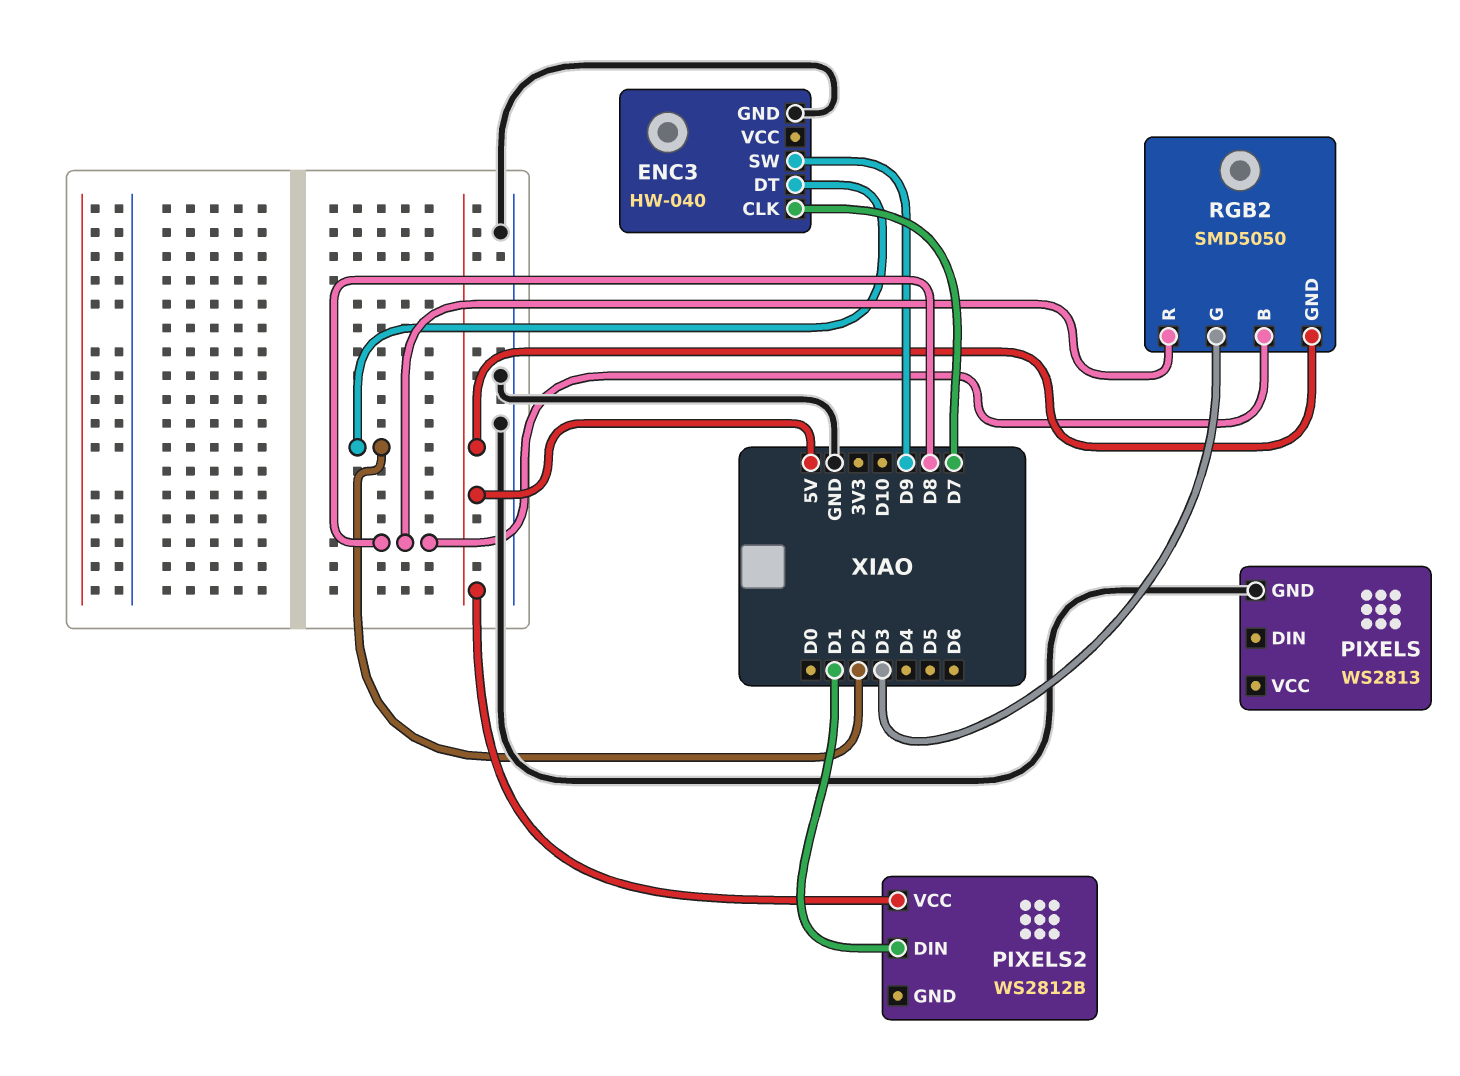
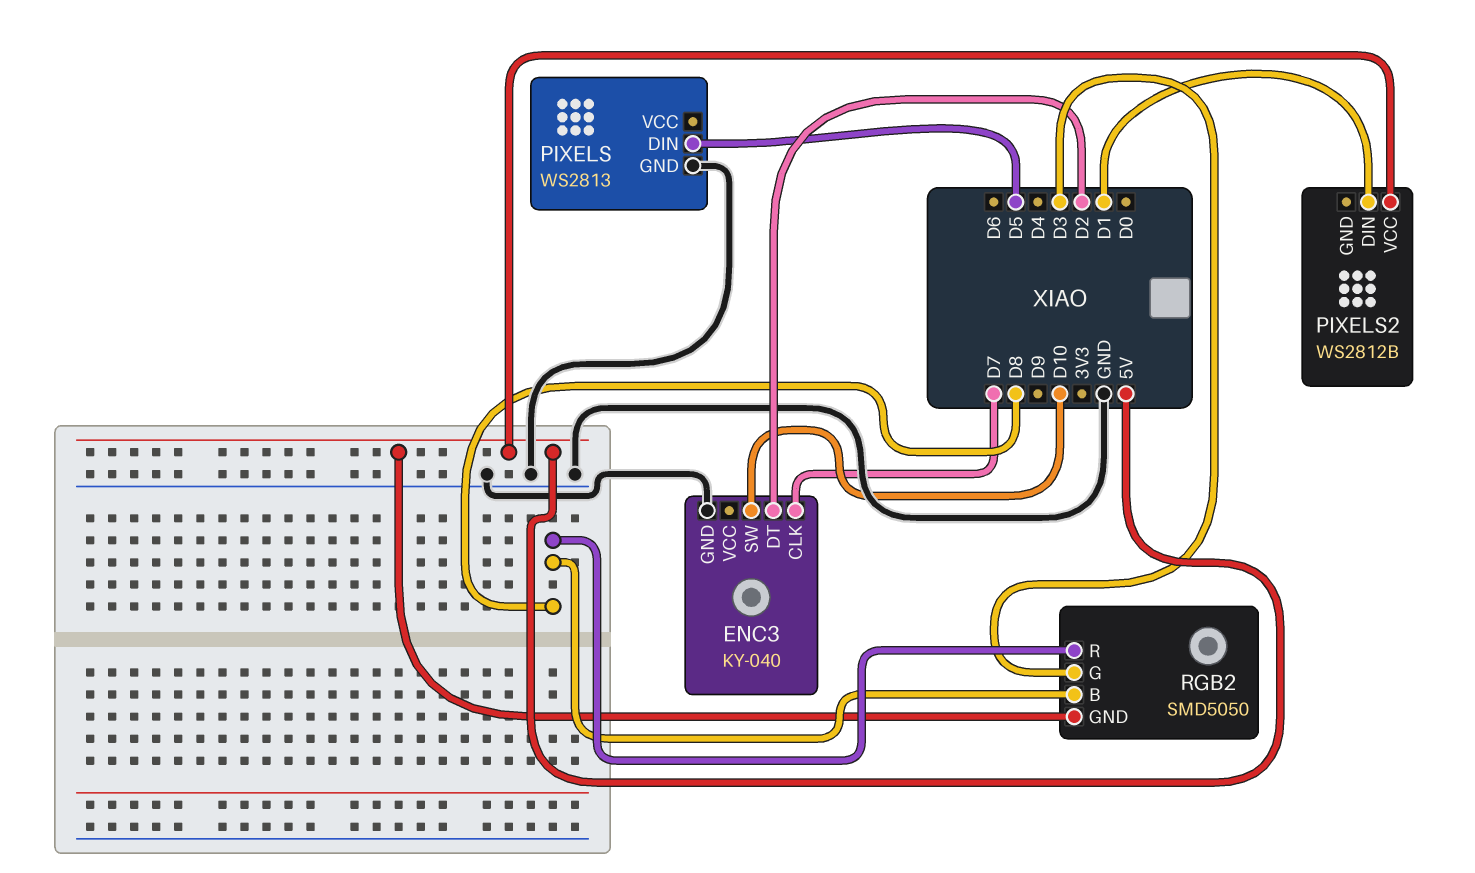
ENC3: HW-040 -> KY-040
ENC3 pin SW: D9 -> D10
PIXELS pin DIN: none -> D5

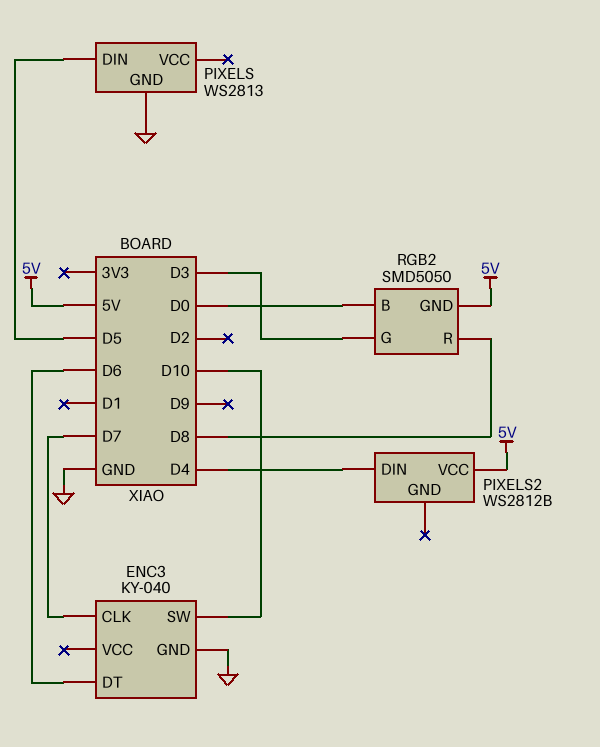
ENC3 pin DT: D2 -> D6
PIXELS2 pin DIN: D1 -> D4
RGB2 pin B: D8 -> D0

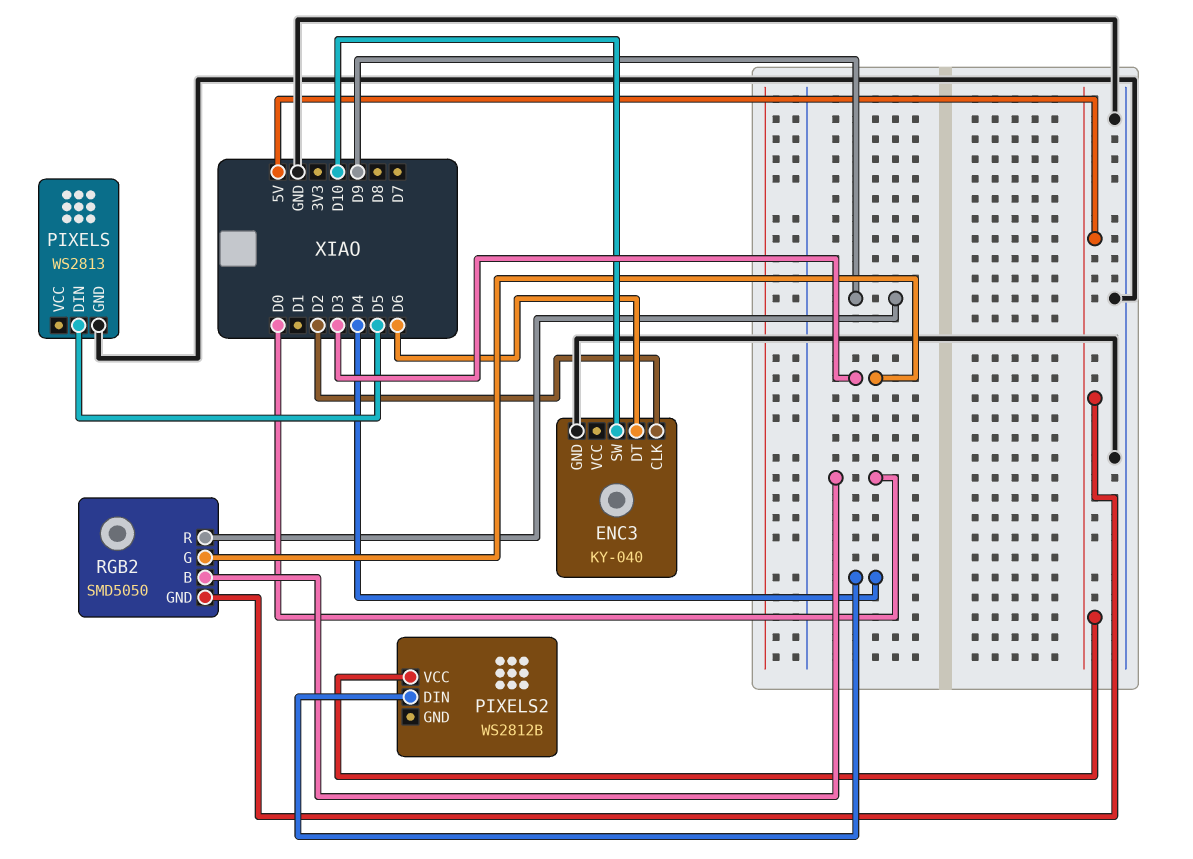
ENC3 pin CLK: D7 -> D2
RGB2 pin R: D8 -> D9

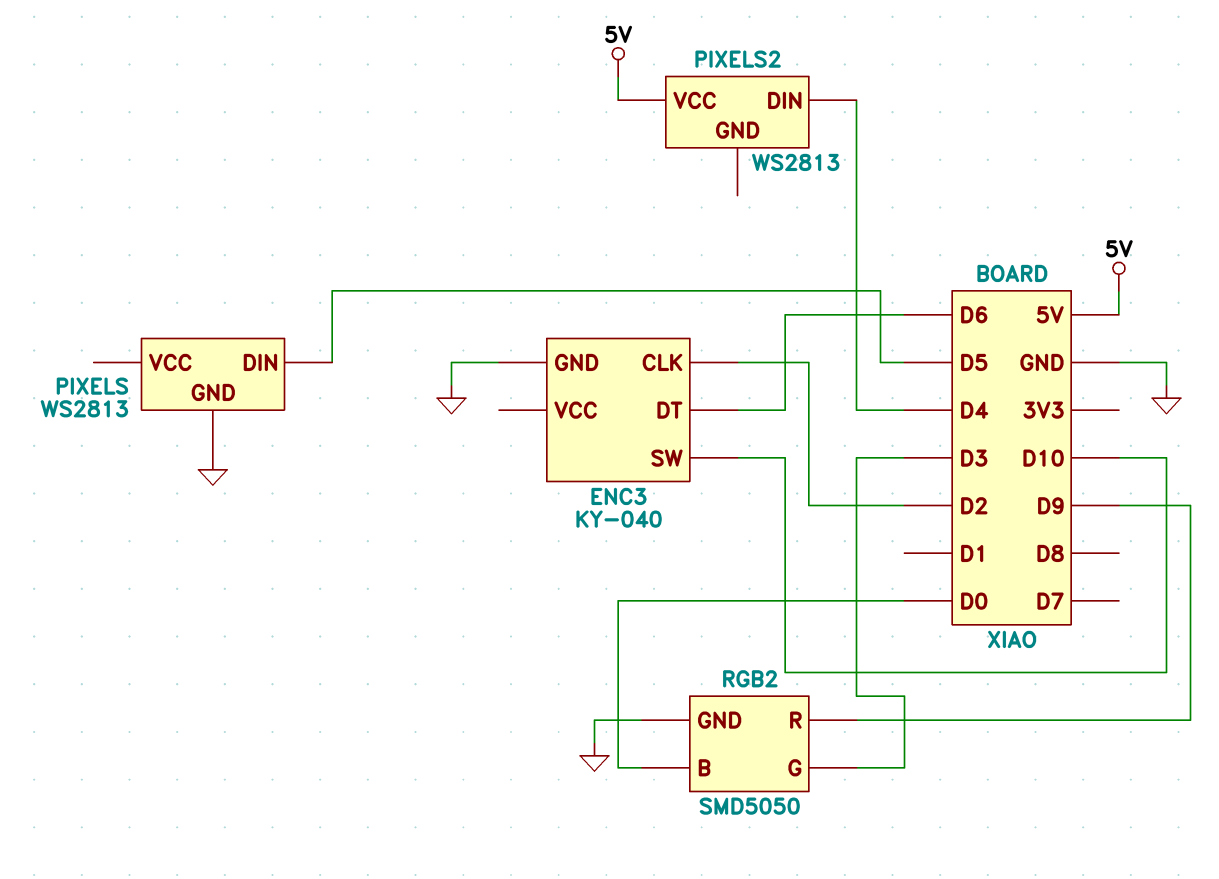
PIXELS2: WS2812B -> WS2813
RGB2 pin GND: 5V -> GND

